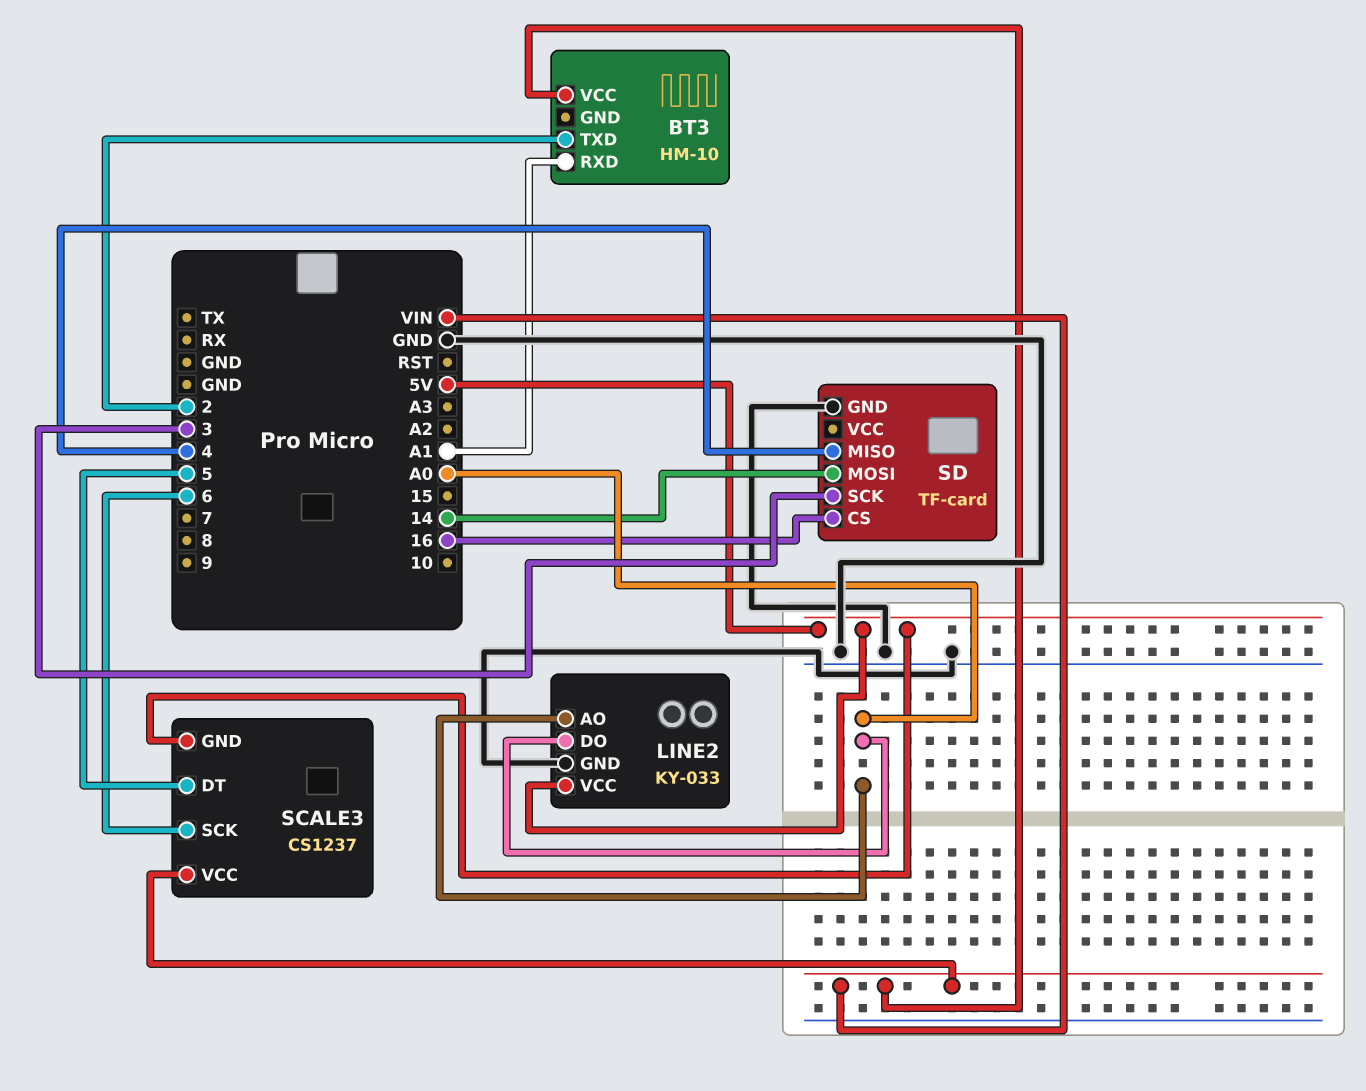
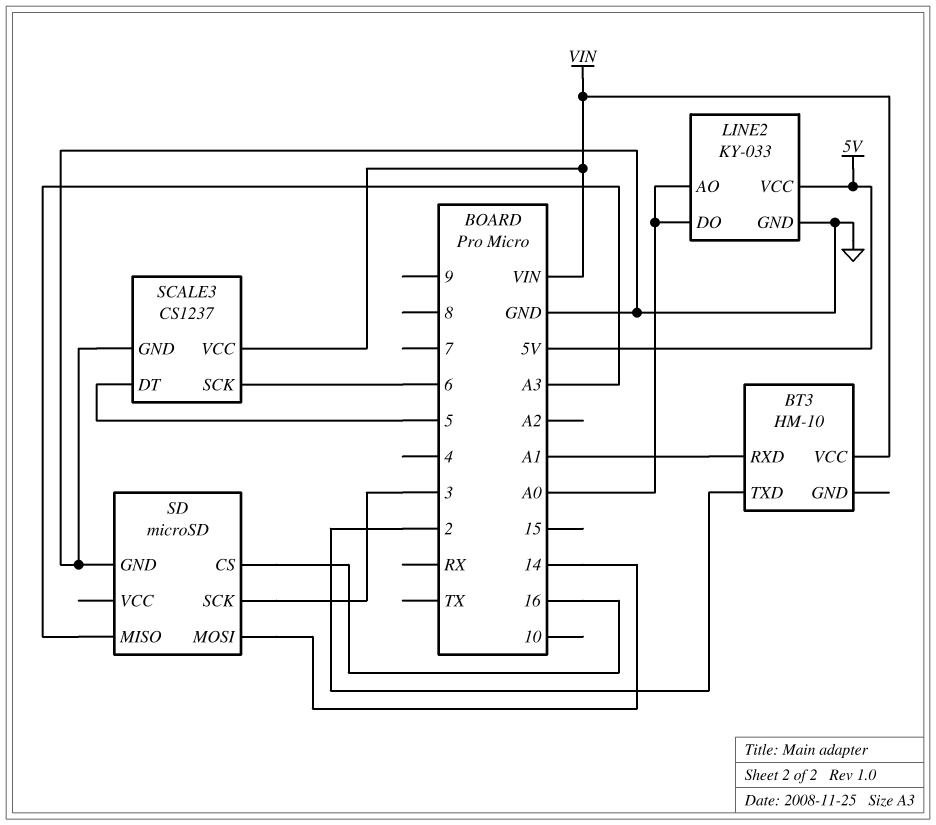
SCALE3 pin GND: 5V -> GND
SD: TF-card -> microSD
SD pin MISO: 4 -> A3

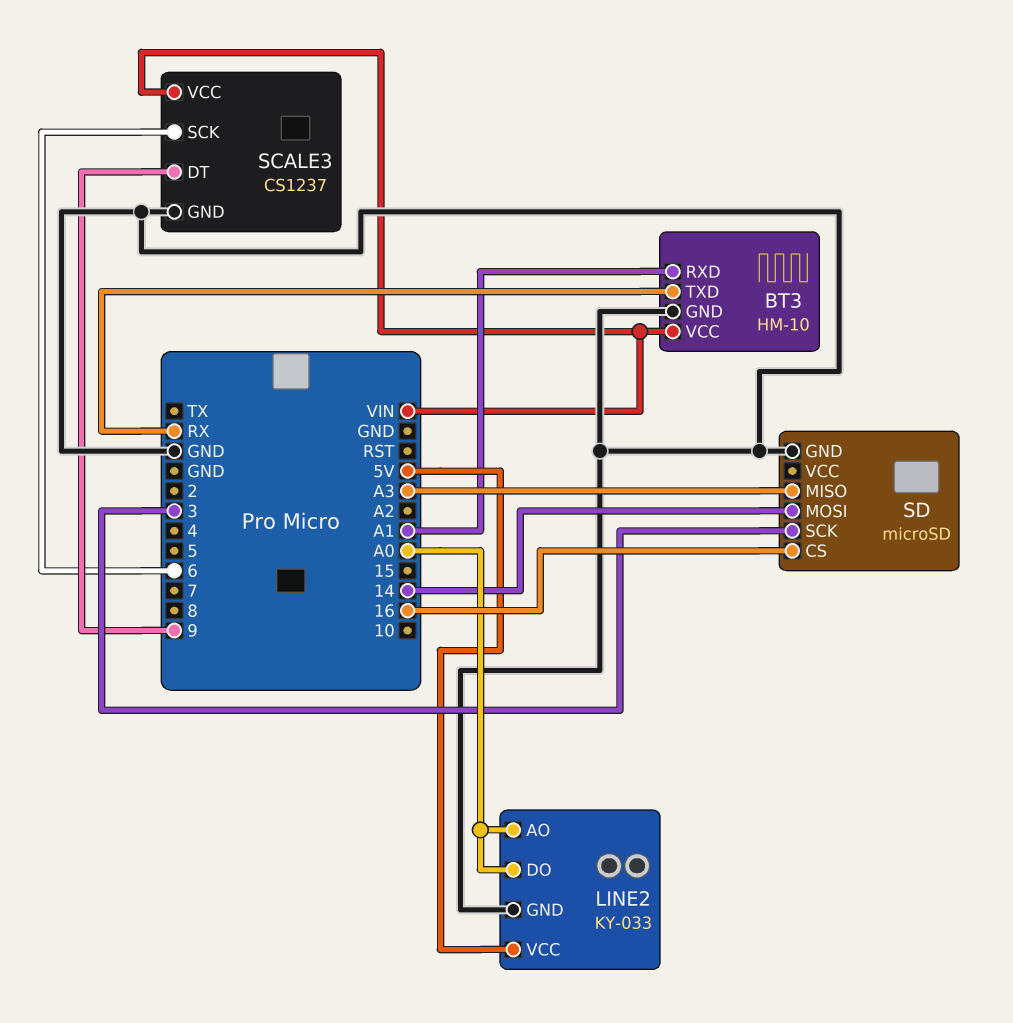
BT3 pin GND: none -> GND
BT3 pin TXD: 2 -> RX
SCALE3 pin DT: 5 -> 9

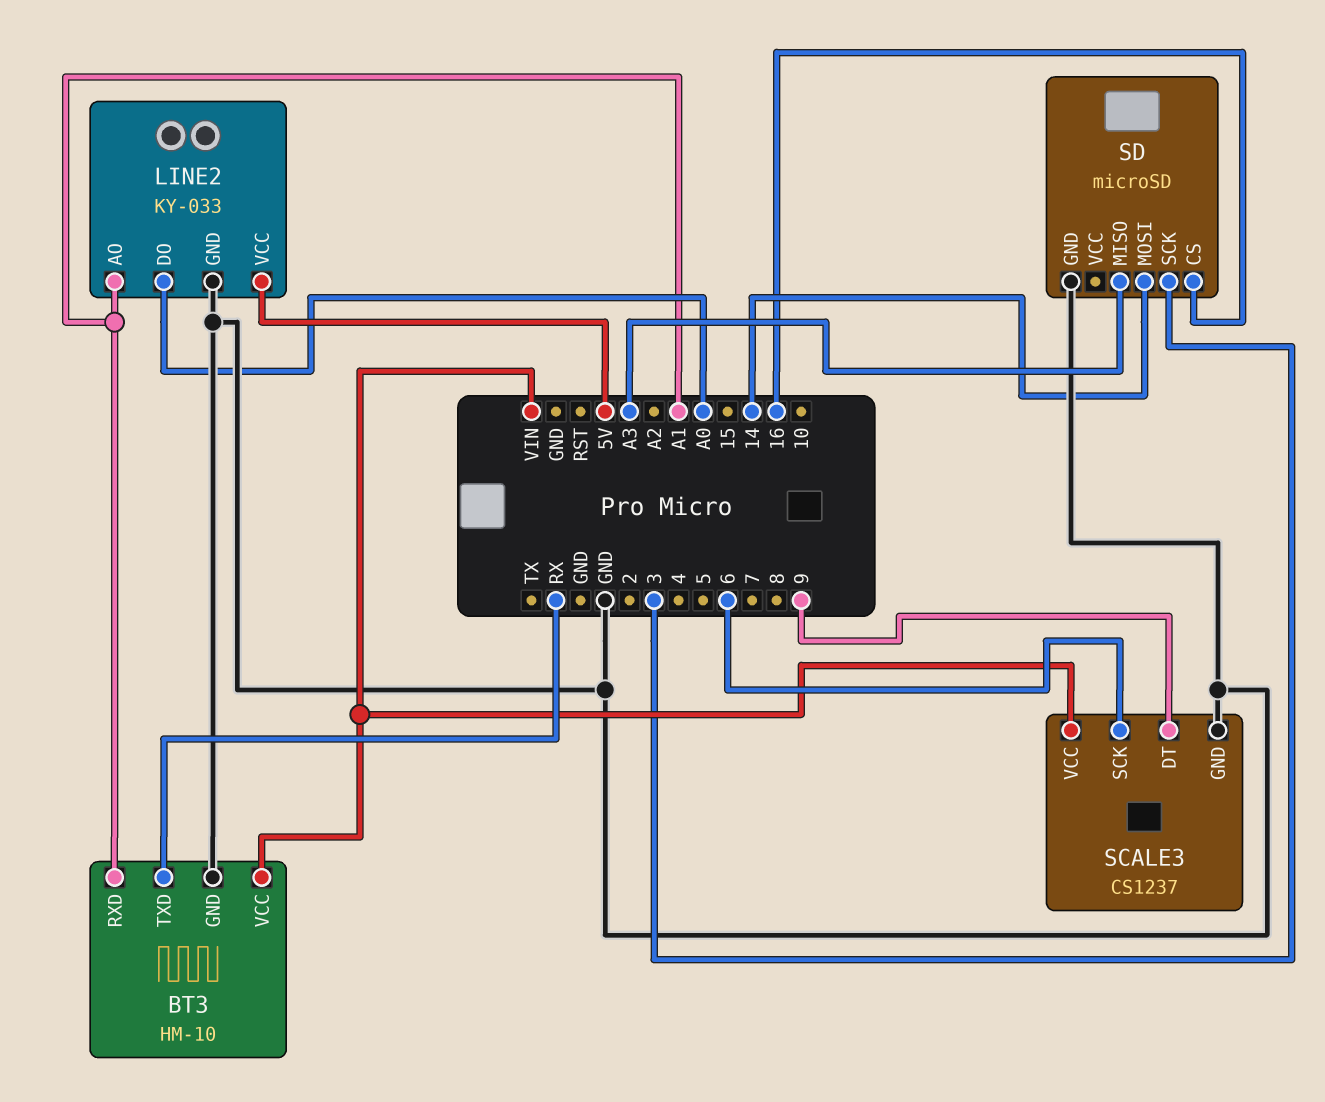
LINE2 pin AO: A0 -> A1

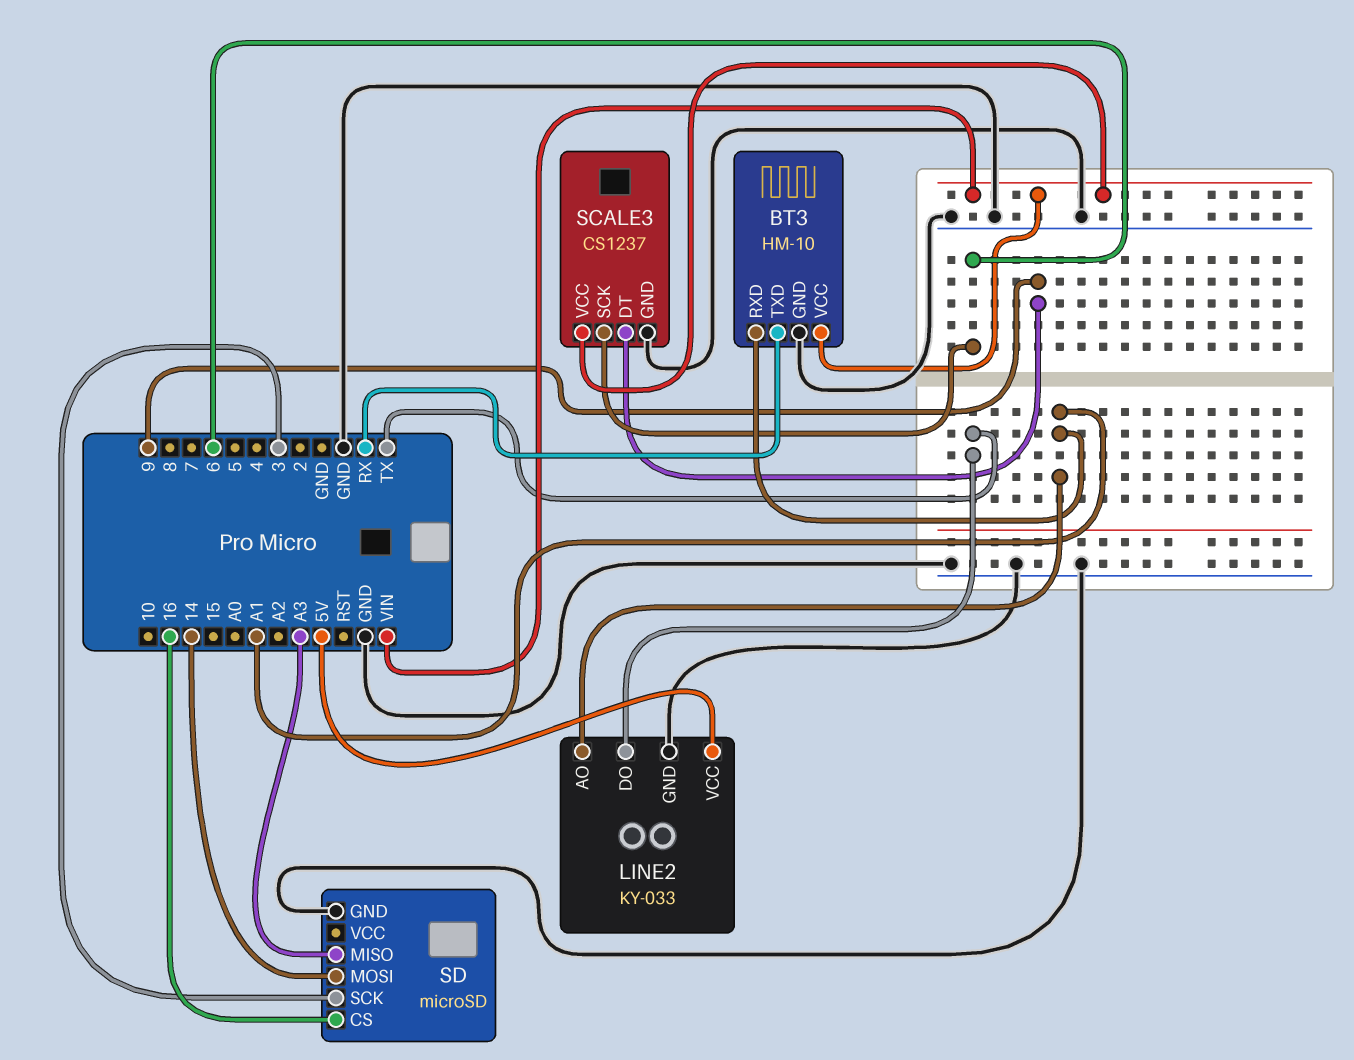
LINE2 pin DO: A0 -> TX

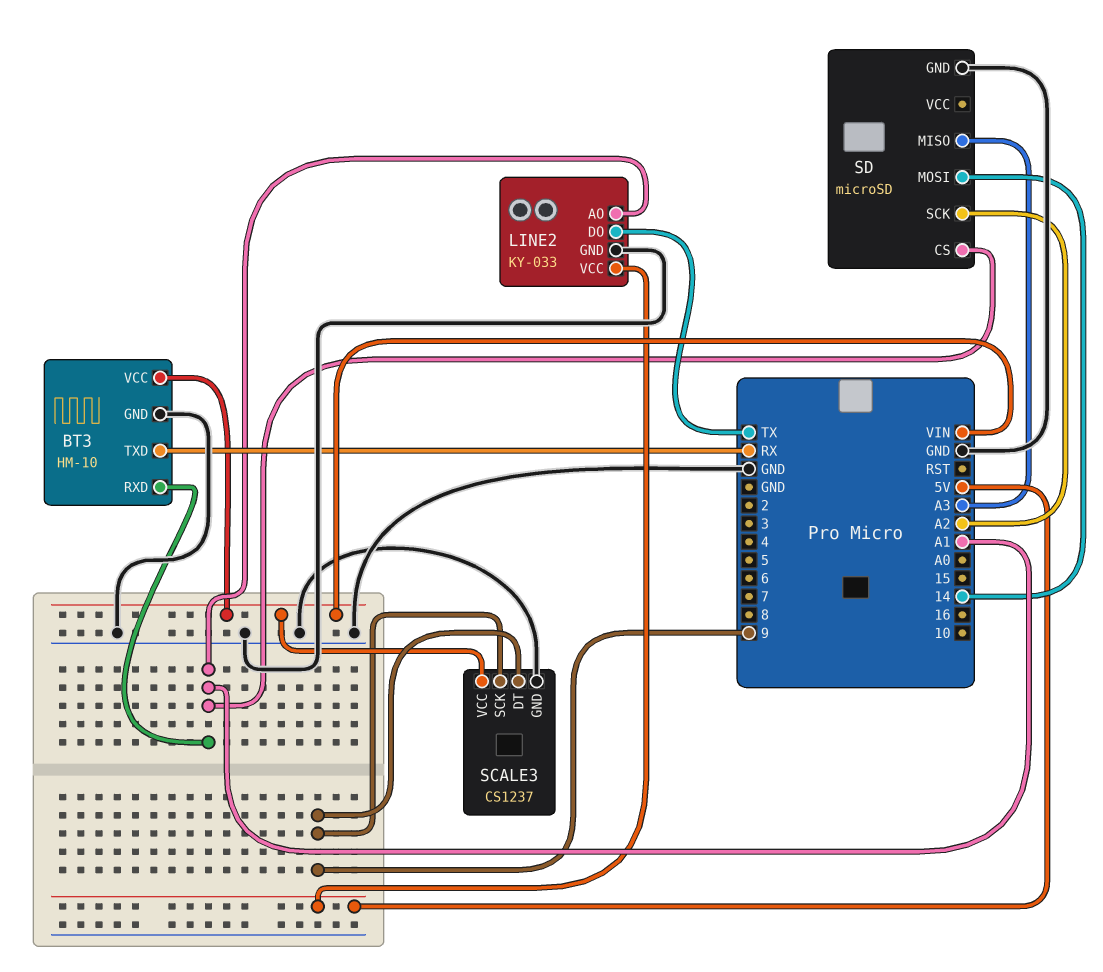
SCALE3 pin SCK: 6 -> 9
SD pin CS: 16 -> A1
SD pin SCK: 3 -> A2

